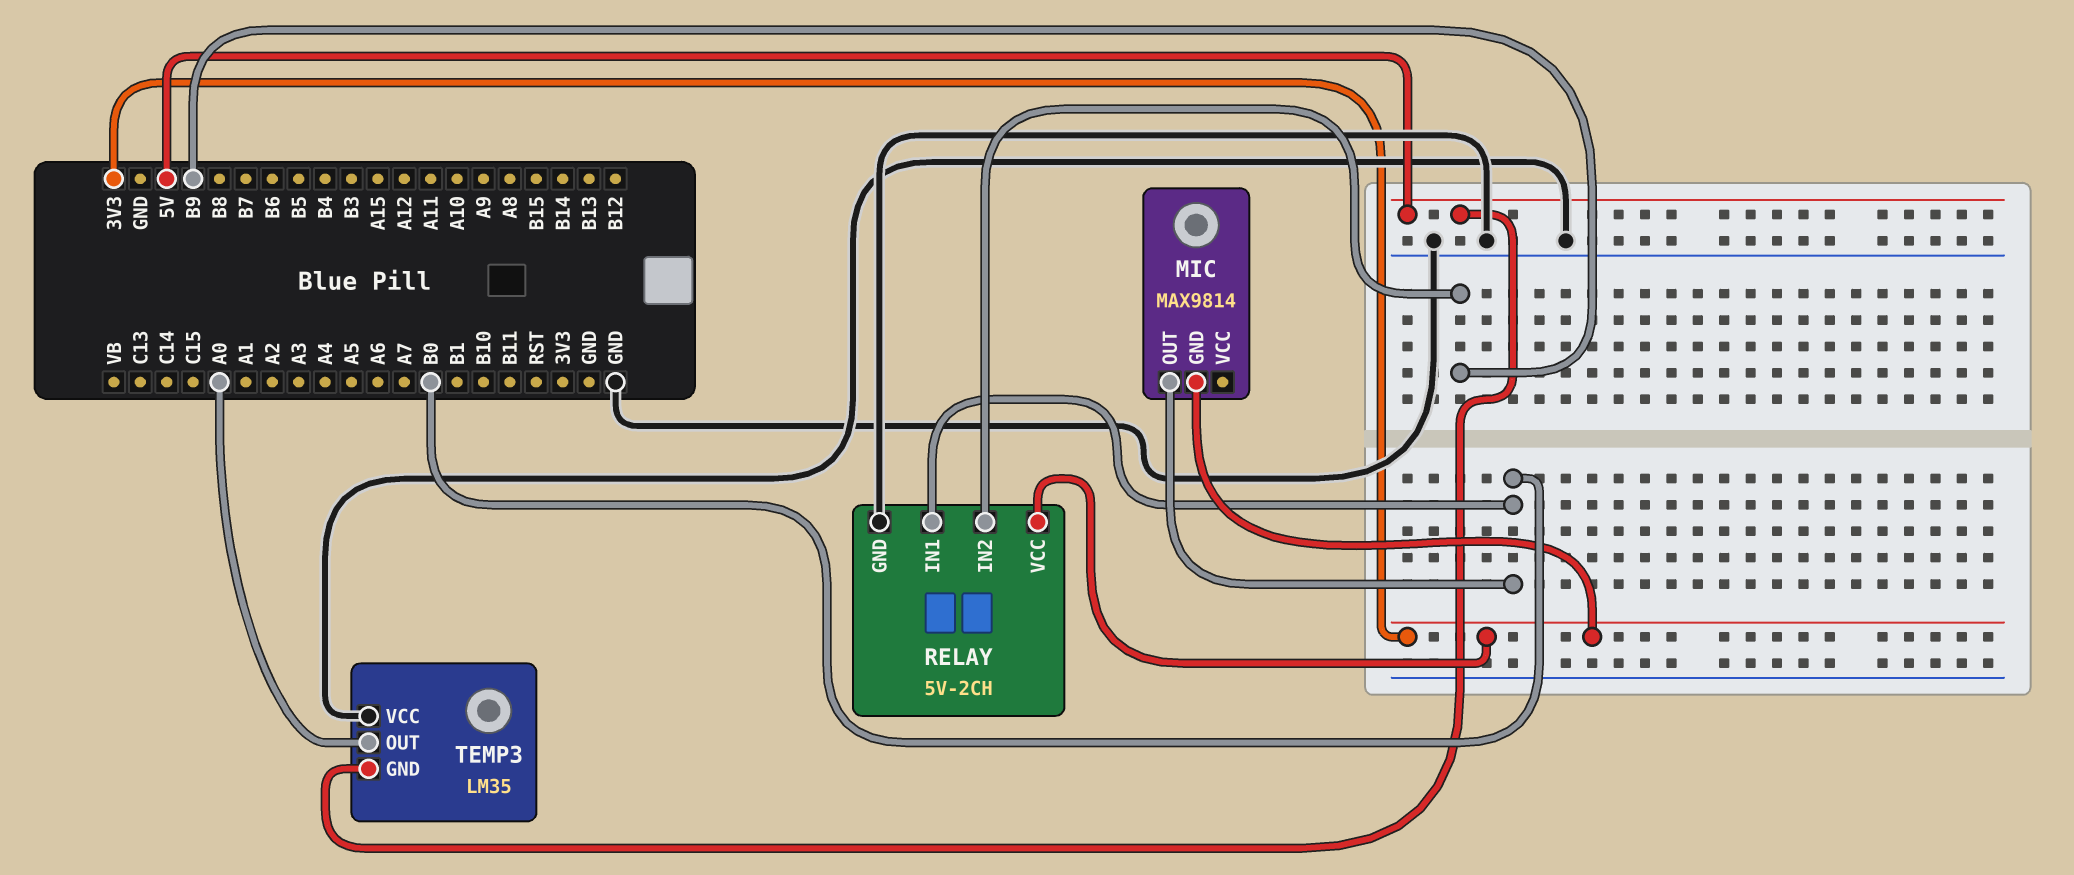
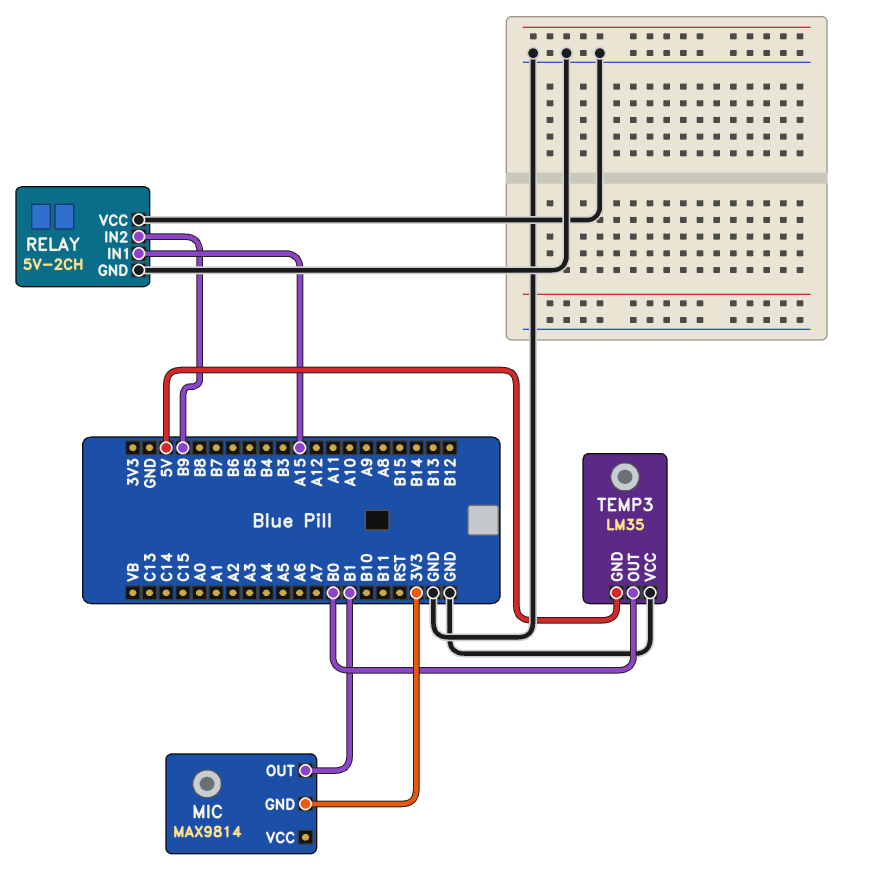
MIC pin OUT: B0 -> B1
RELAY pin IN1: B0 -> A15
RELAY pin VCC: 3V3 -> GND
TEMP3 pin OUT: A0 -> B0

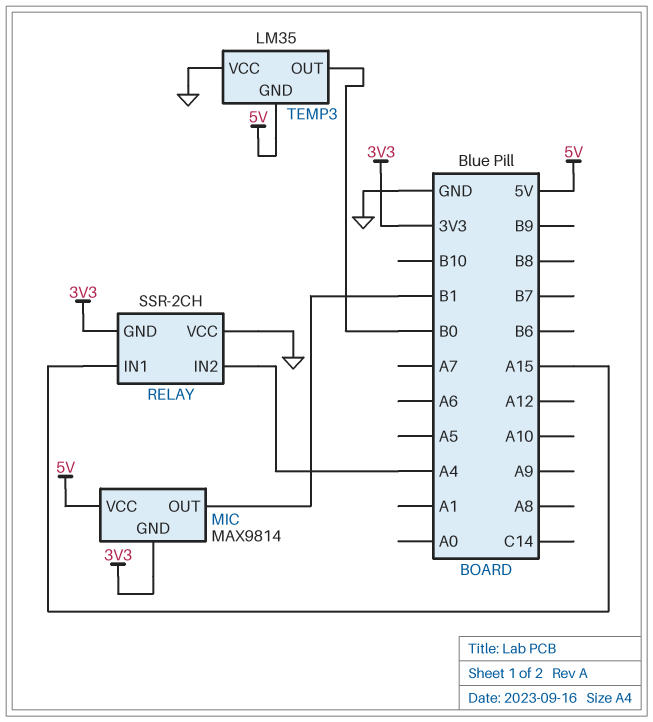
MIC pin VCC: none -> 5V
RELAY: 5V-2CH -> SSR-2CH
RELAY pin GND: GND -> 3V3
RELAY pin IN2: B9 -> A4

